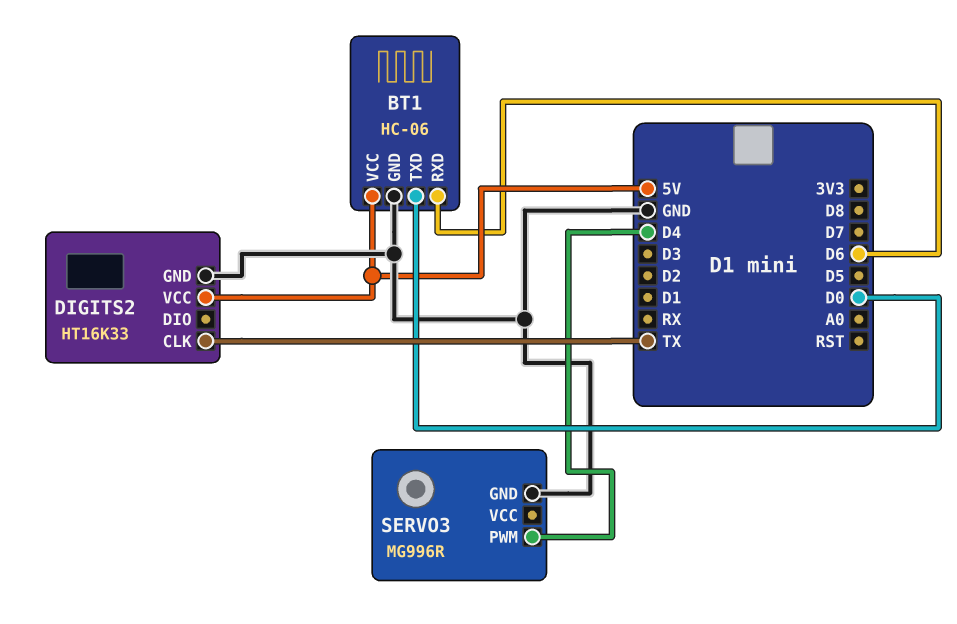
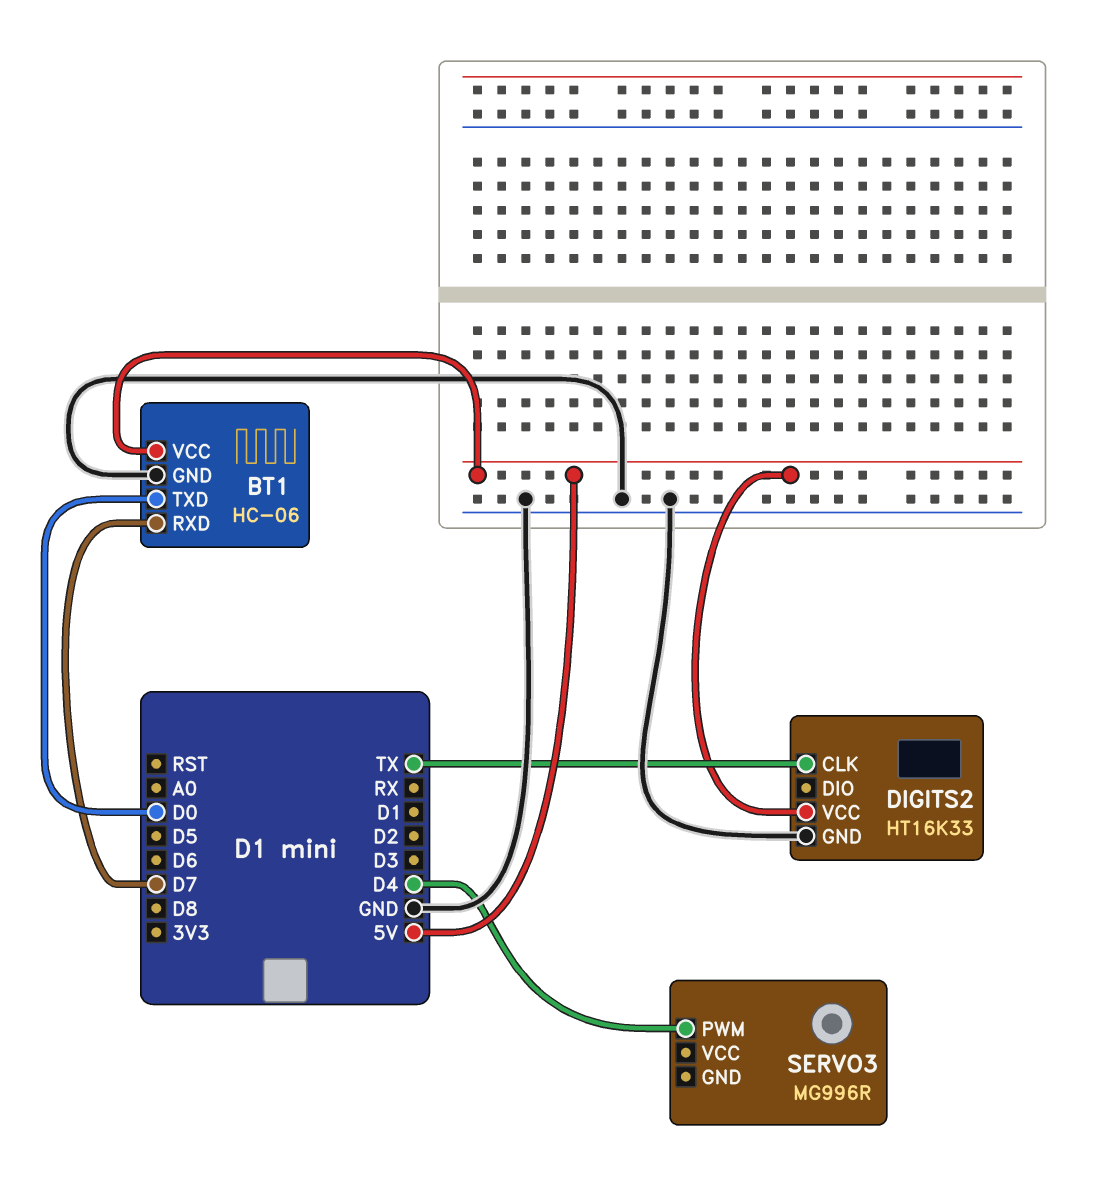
BT1 pin RXD: D6 -> D7
SERVO3 pin GND: GND -> none

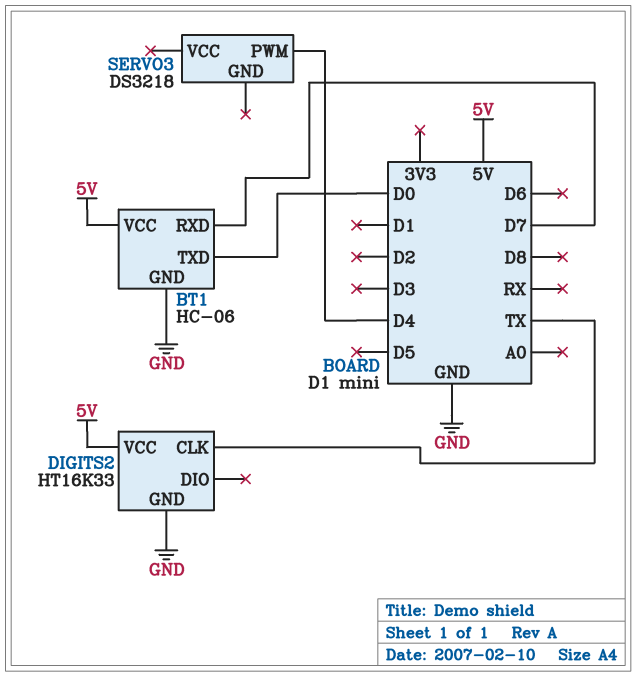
SERVO3: MG996R -> DS3218

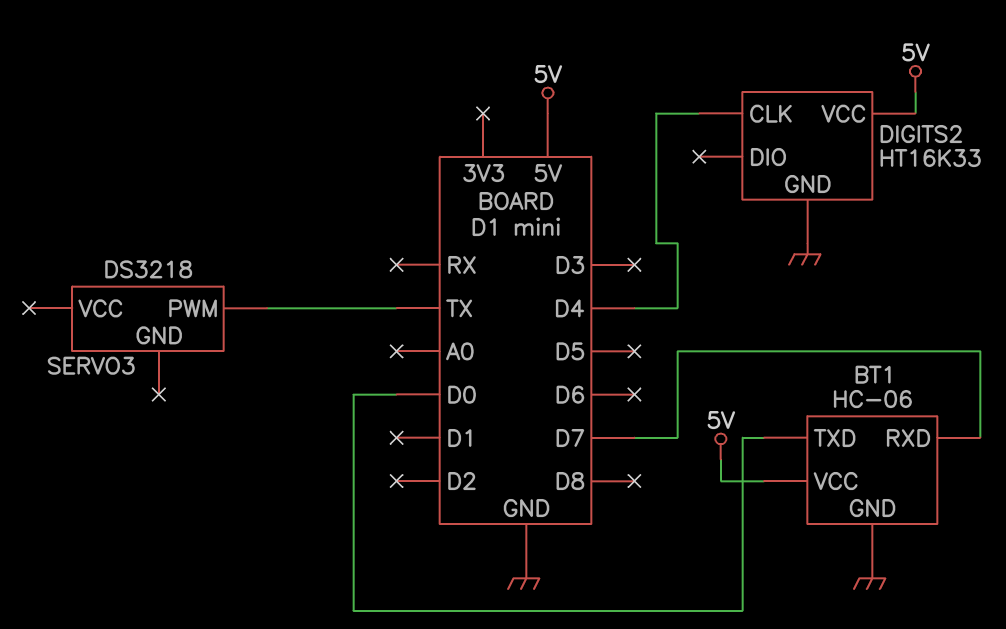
DIGITS2 pin CLK: TX -> D4
SERVO3 pin PWM: D4 -> TX

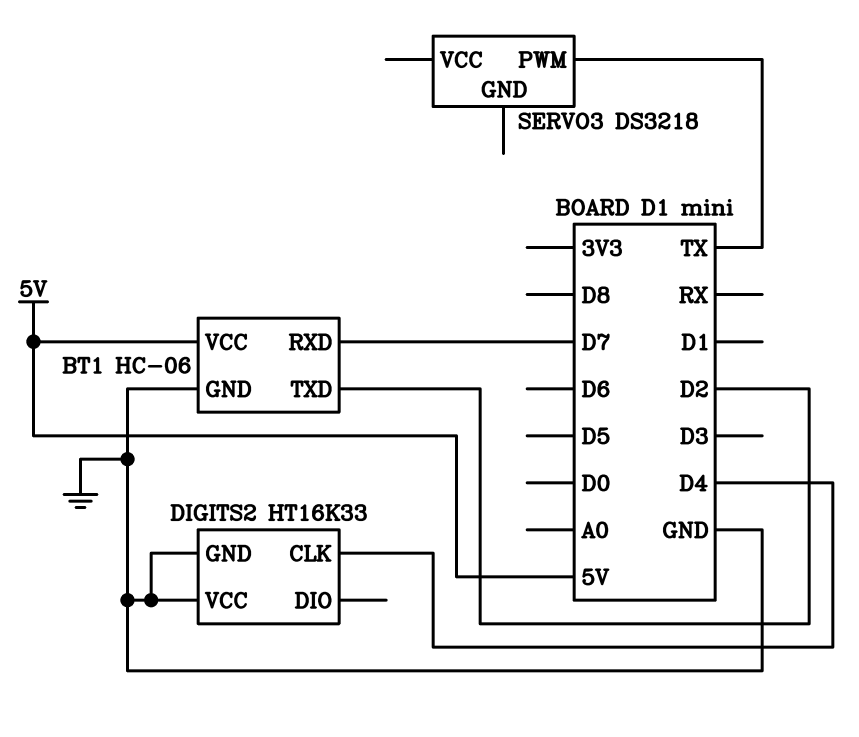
BT1 pin TXD: D0 -> D2
DIGITS2 pin VCC: 5V -> GND

